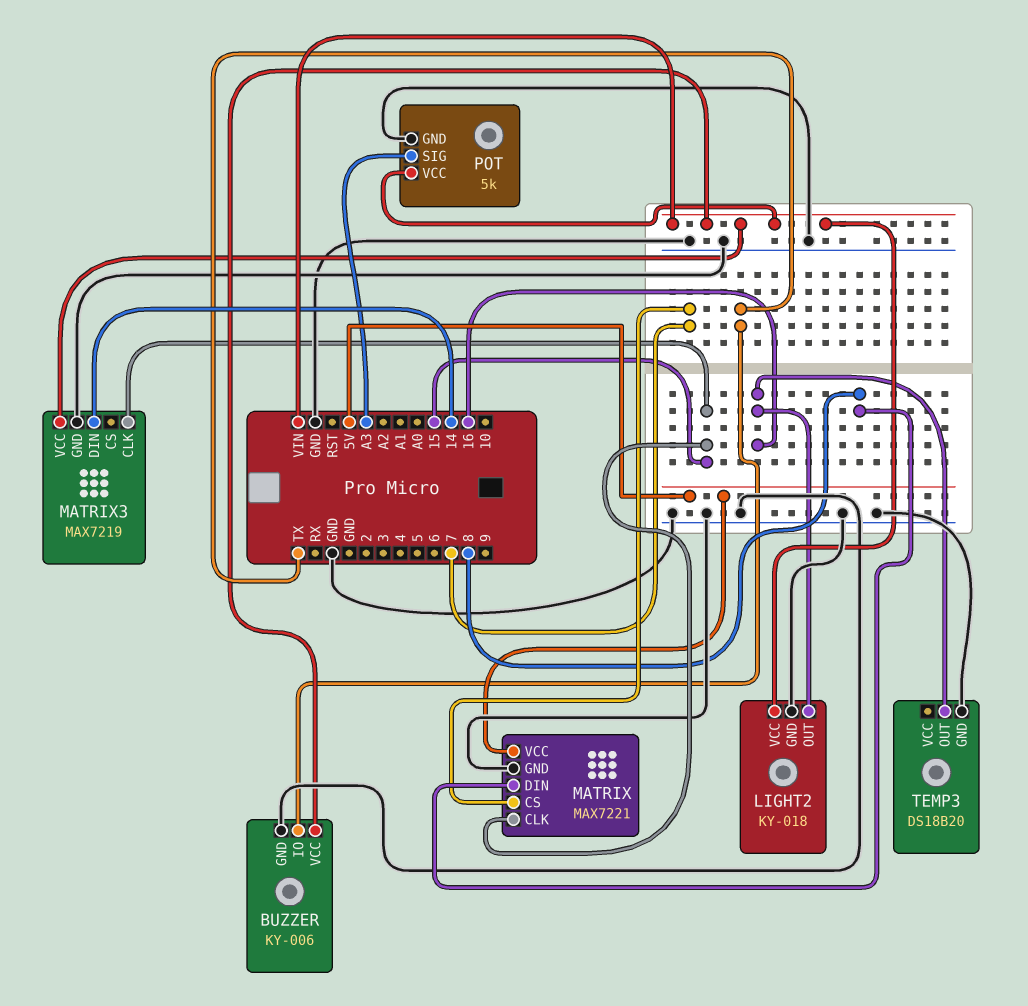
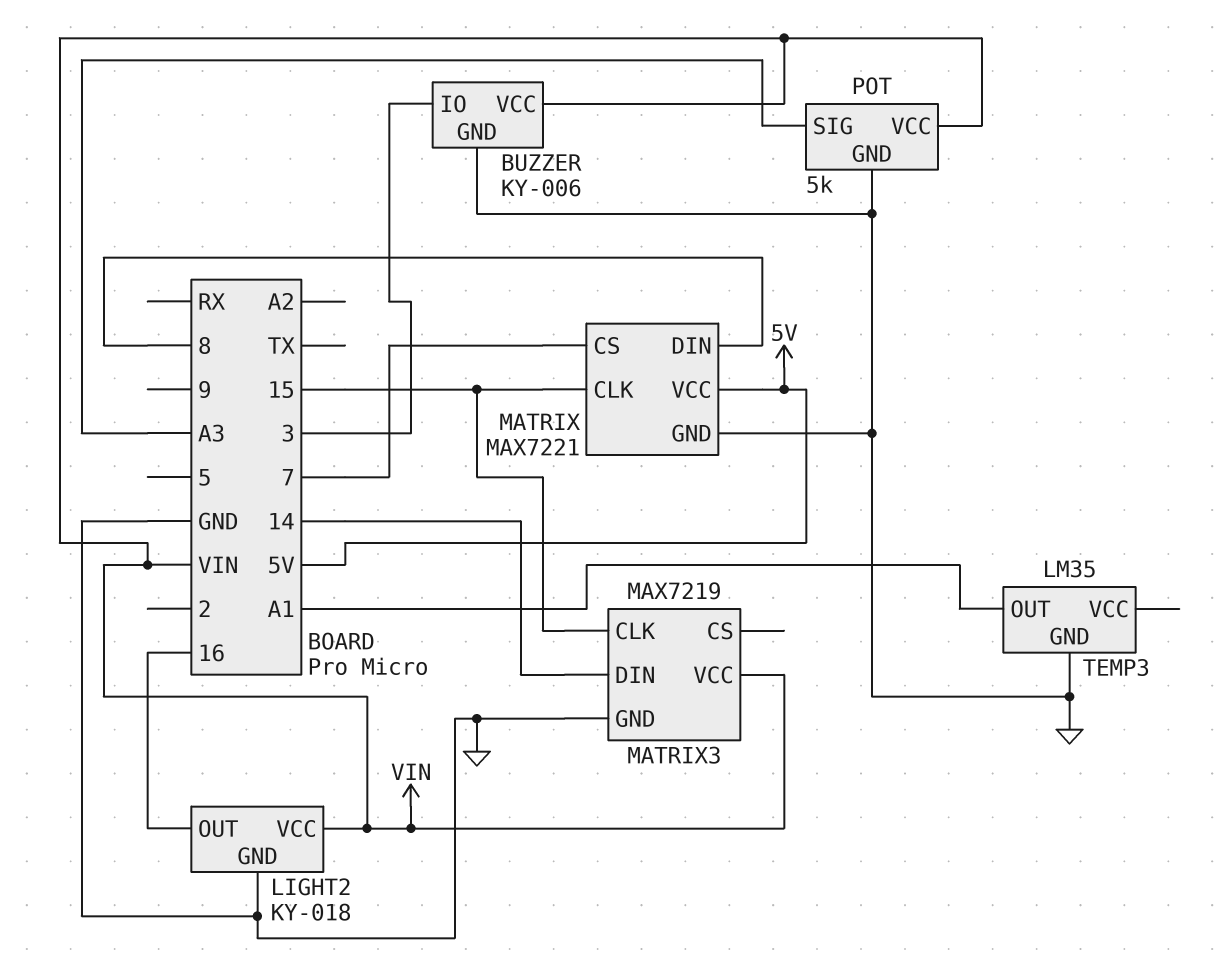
BUZZER pin IO: TX -> 3
TEMP3: DS18B20 -> LM35
TEMP3 pin OUT: 16 -> A1

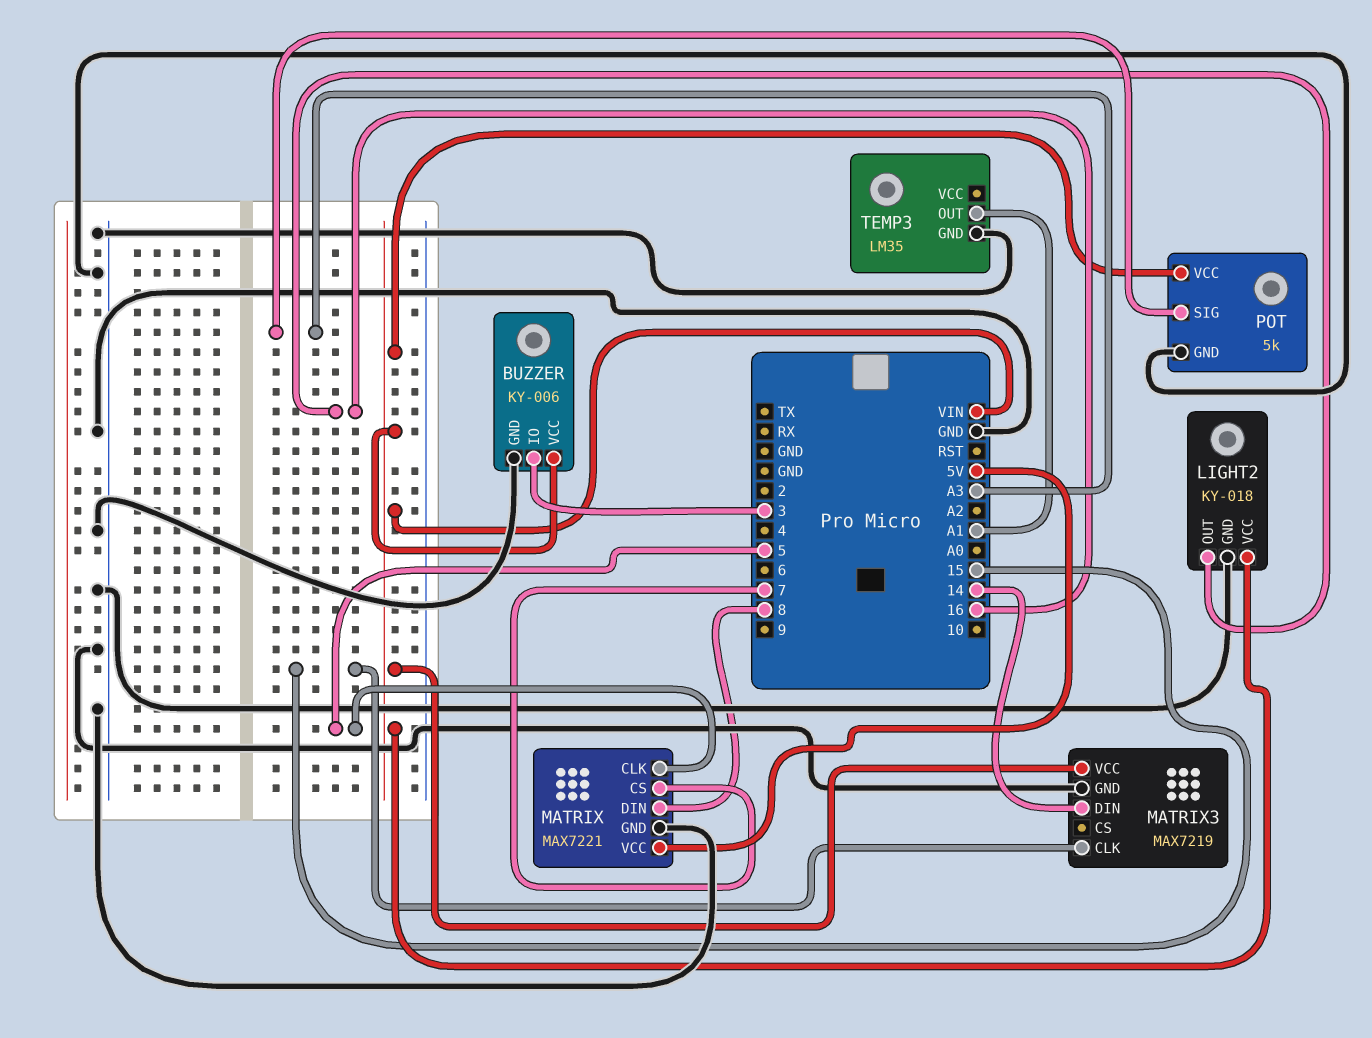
MATRIX pin CLK: 15 -> 5

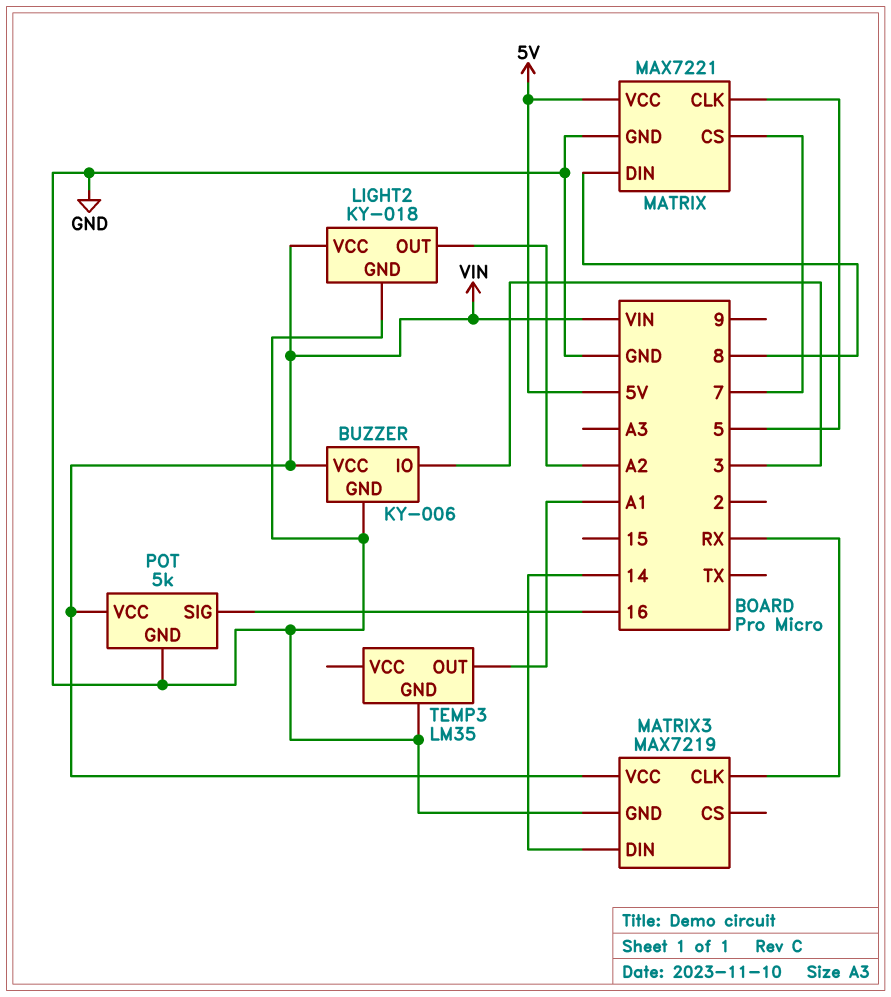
LIGHT2 pin OUT: 16 -> A2
MATRIX3 pin CLK: 15 -> RX
POT pin SIG: A3 -> 16

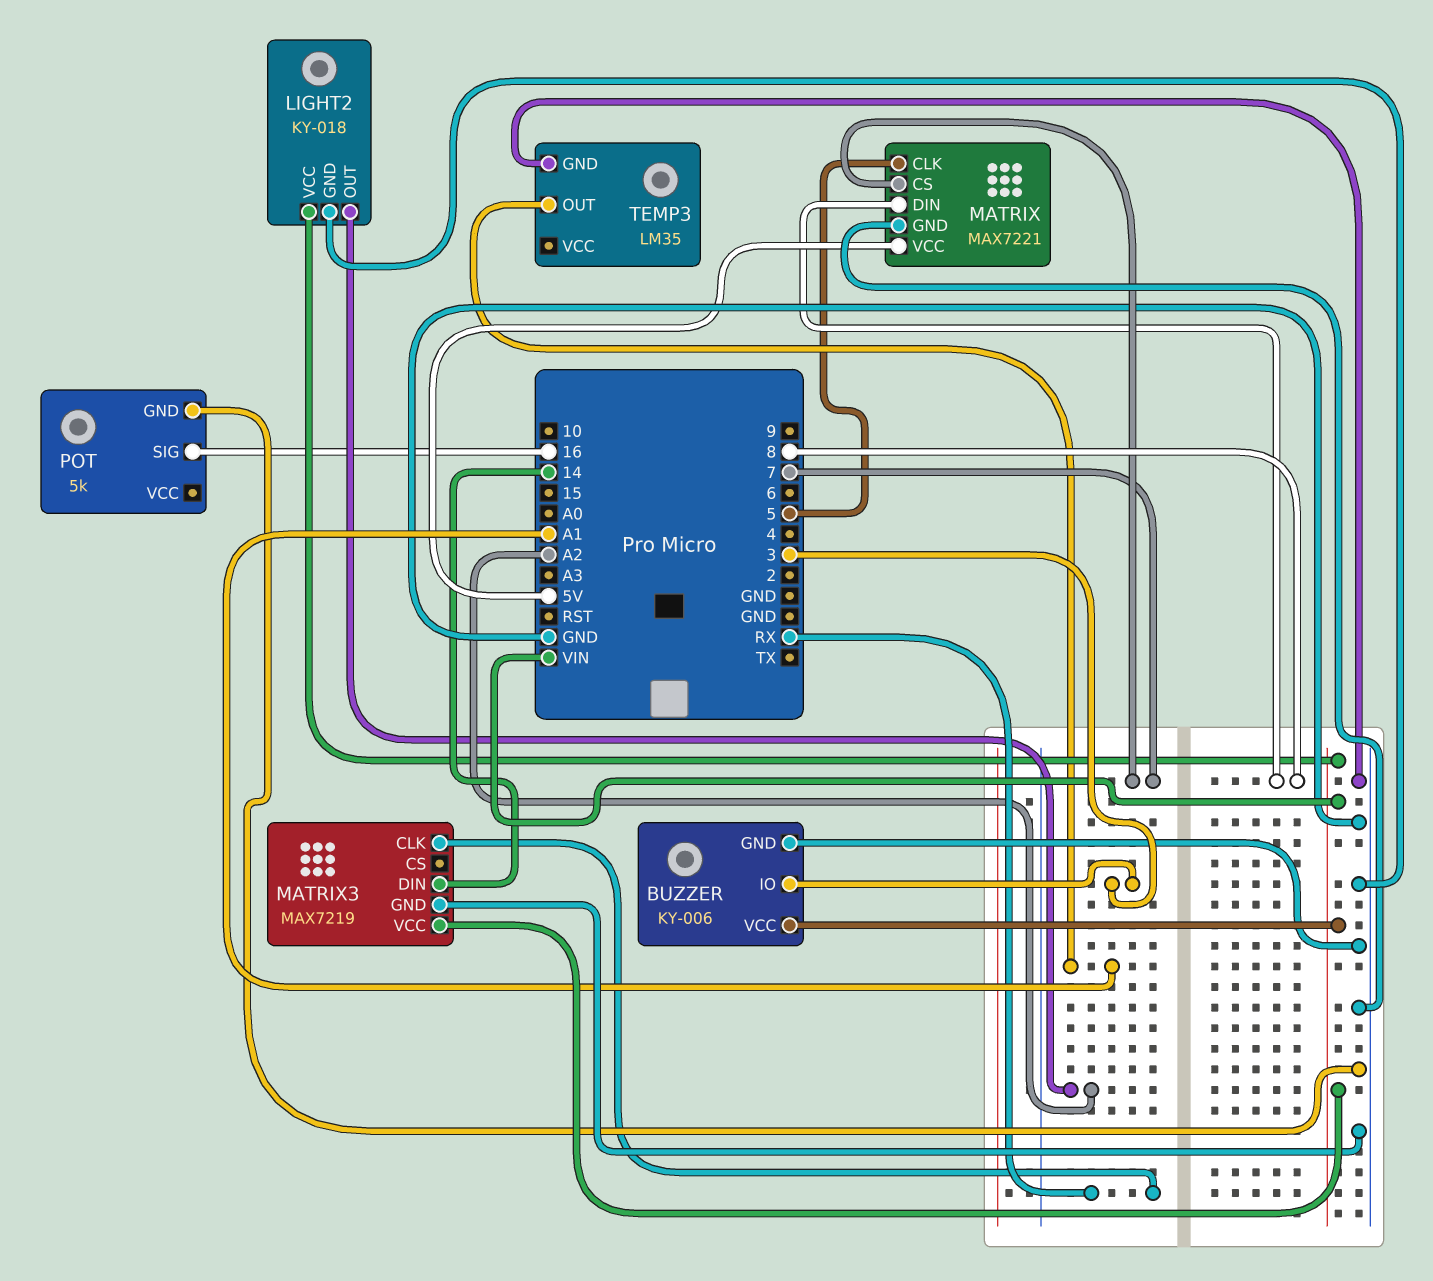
POT pin VCC: VIN -> none

